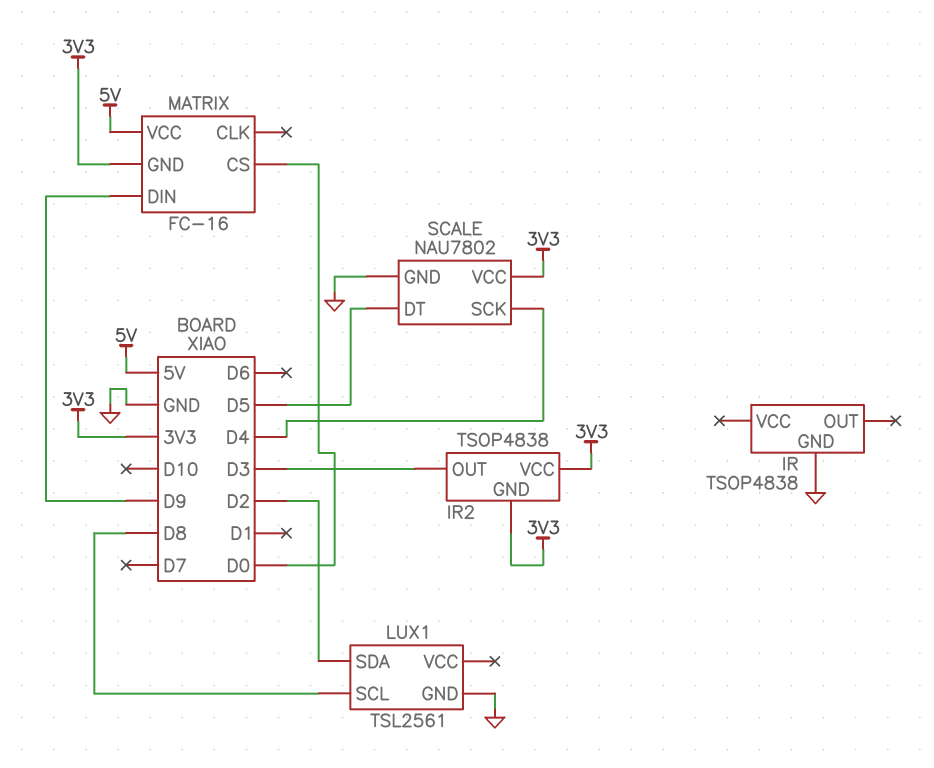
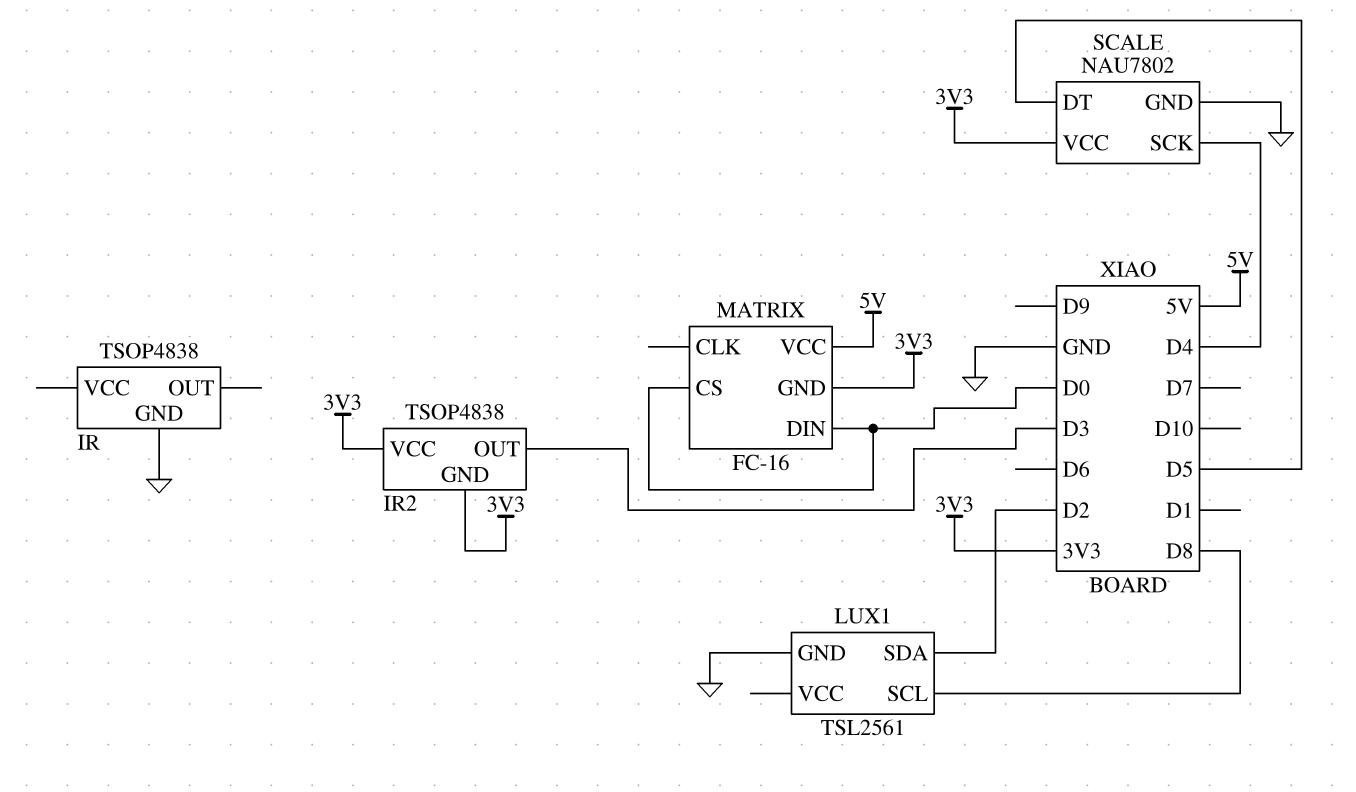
MATRIX pin DIN: D9 -> D0

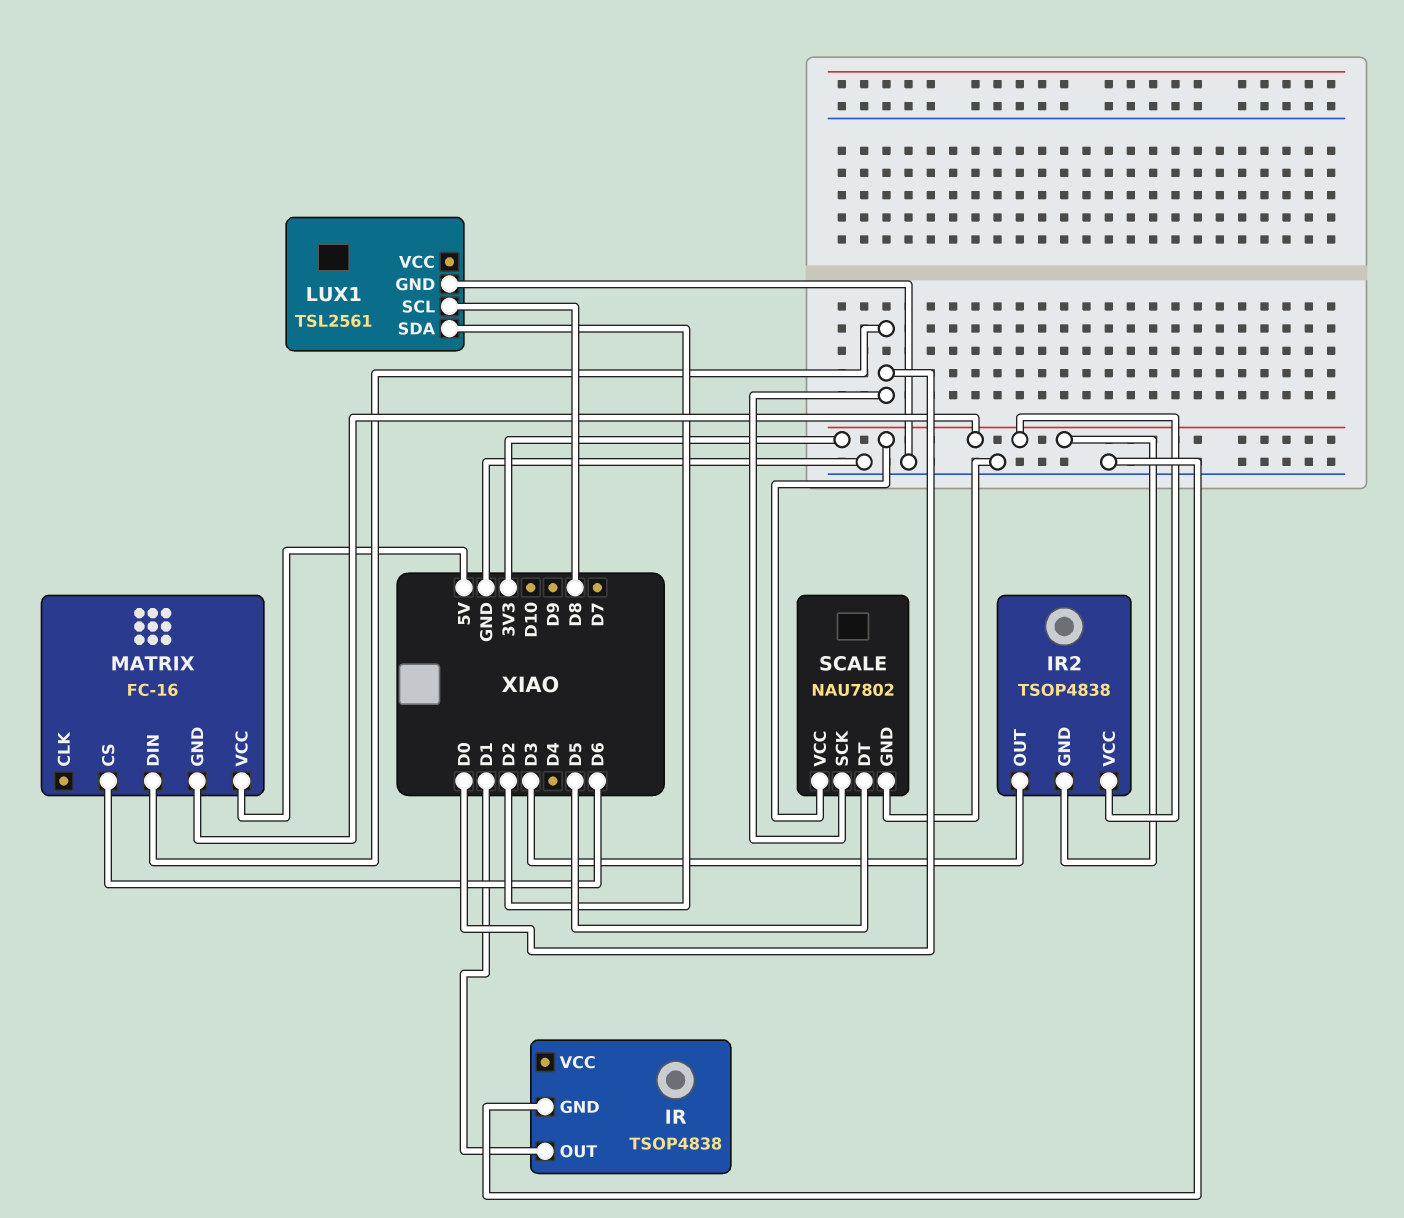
IR pin OUT: none -> D1
MATRIX pin CS: D0 -> D6
SCALE pin SCK: D4 -> D0

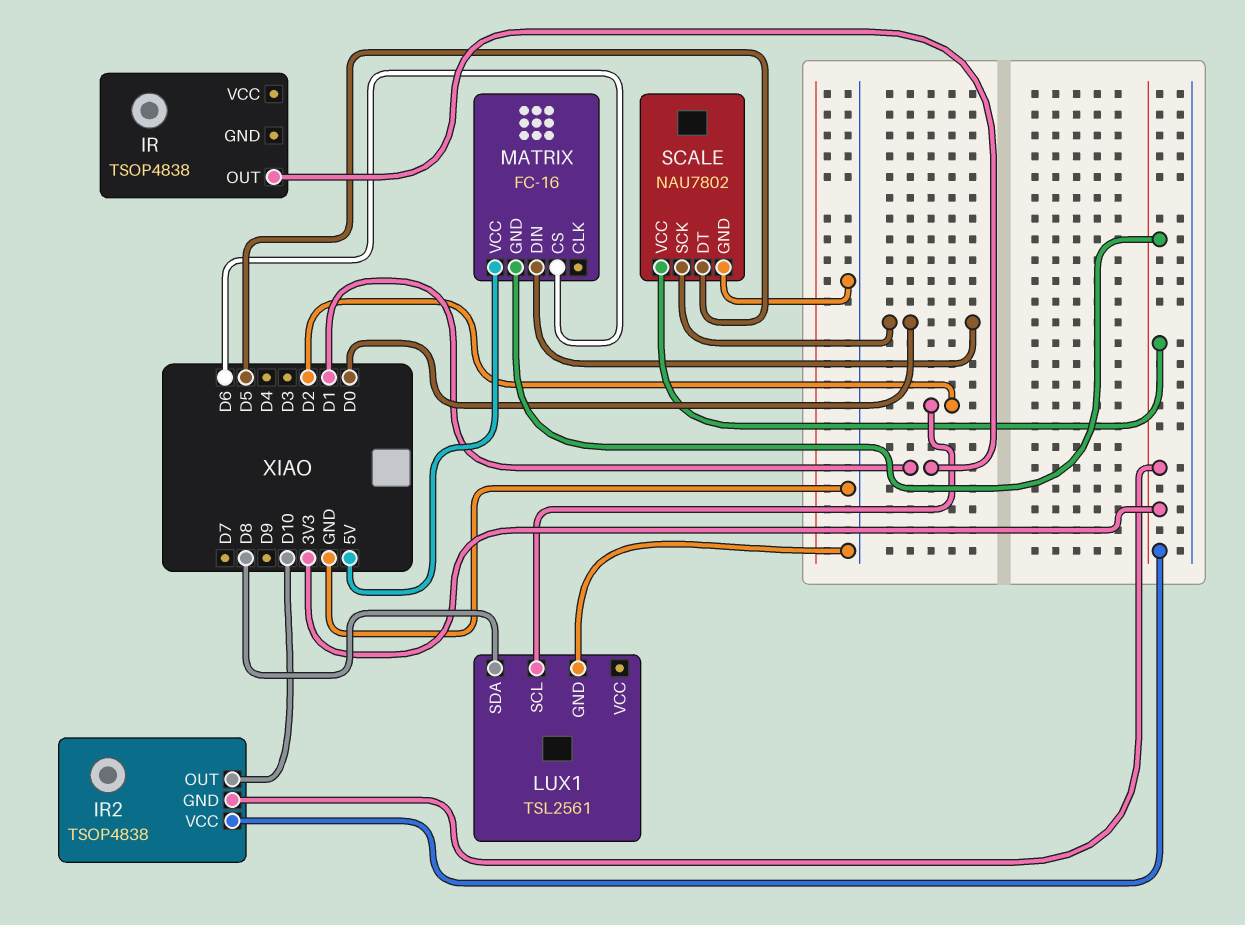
IR pin GND: GND -> none
IR2 pin OUT: D3 -> D10
LUX1 pin SCL: D8 -> D2
LUX1 pin SDA: D2 -> D8

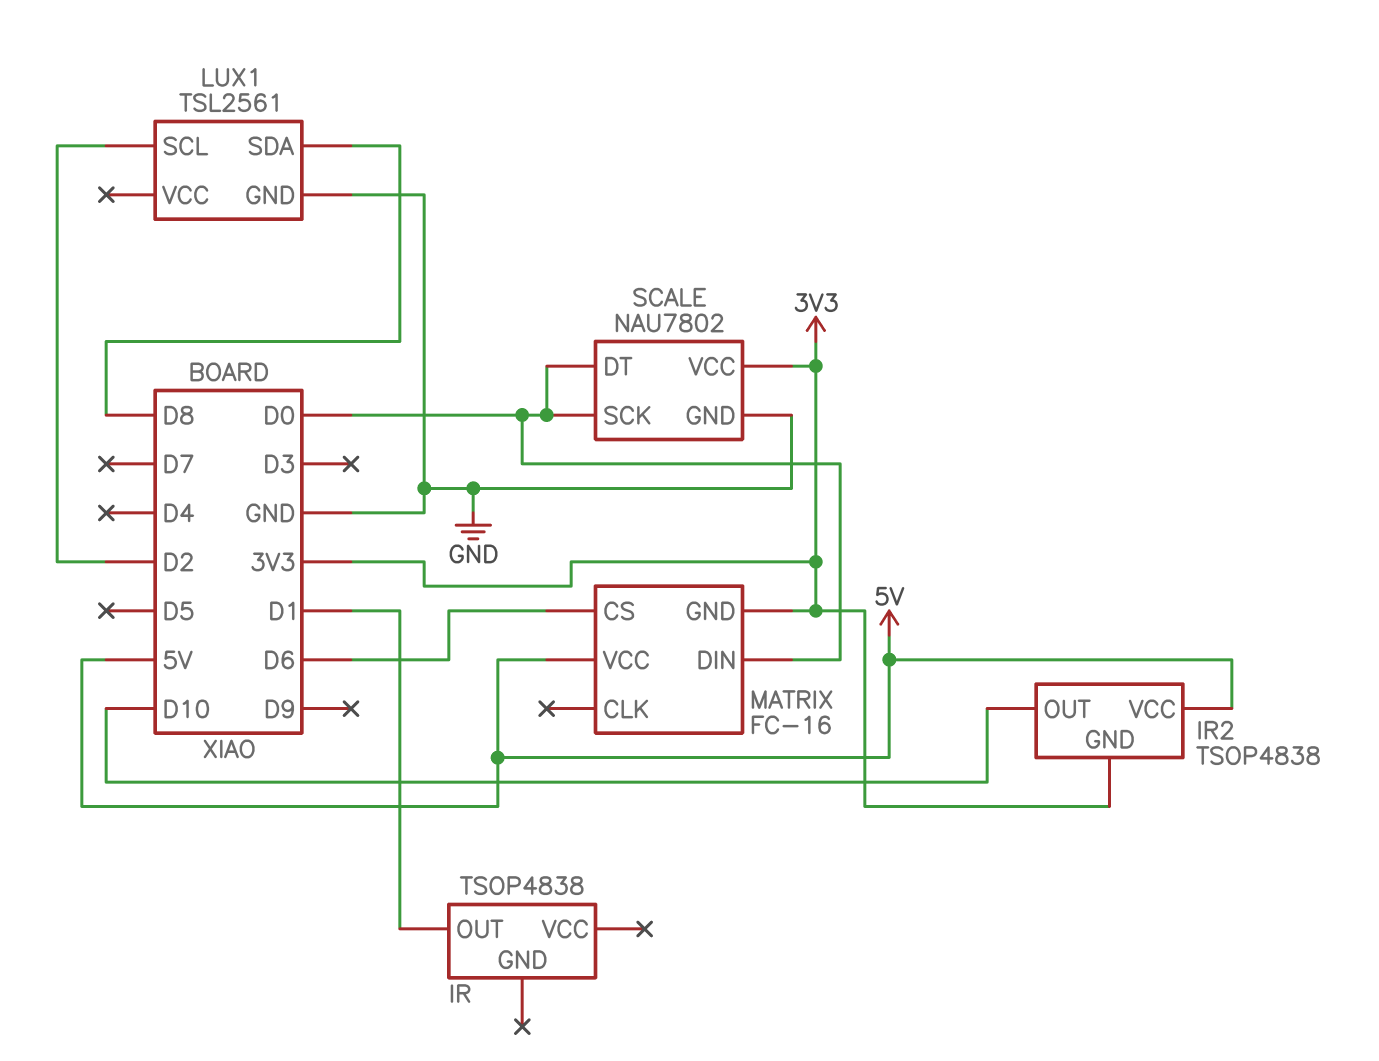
IR2 pin VCC: 3V3 -> 5V
SCALE pin DT: D5 -> D0

